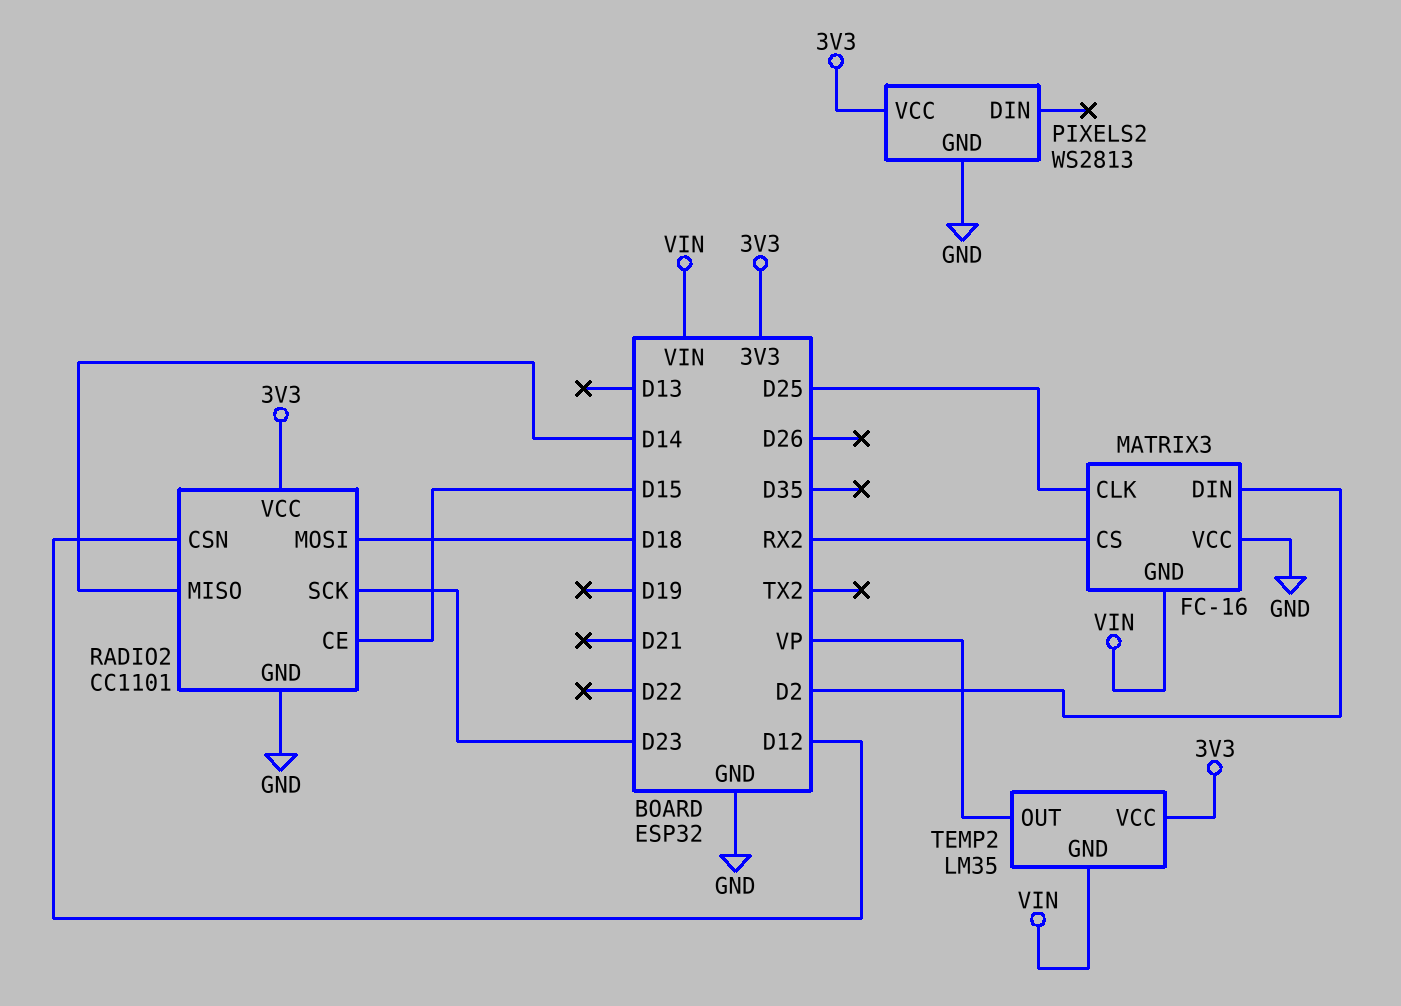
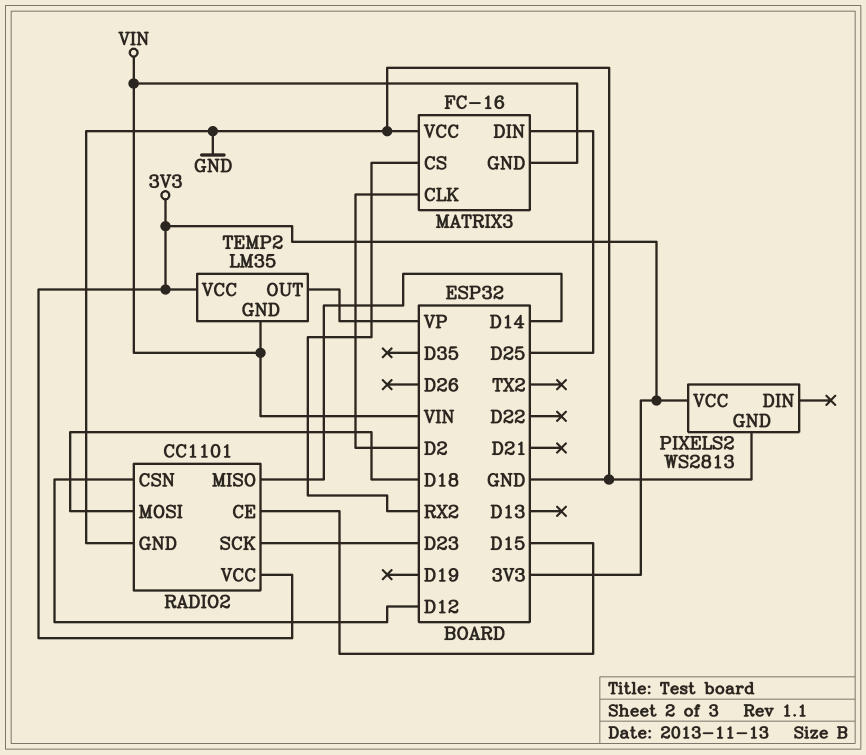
MATRIX3 pin CLK: D25 -> D2
MATRIX3 pin DIN: D2 -> D25

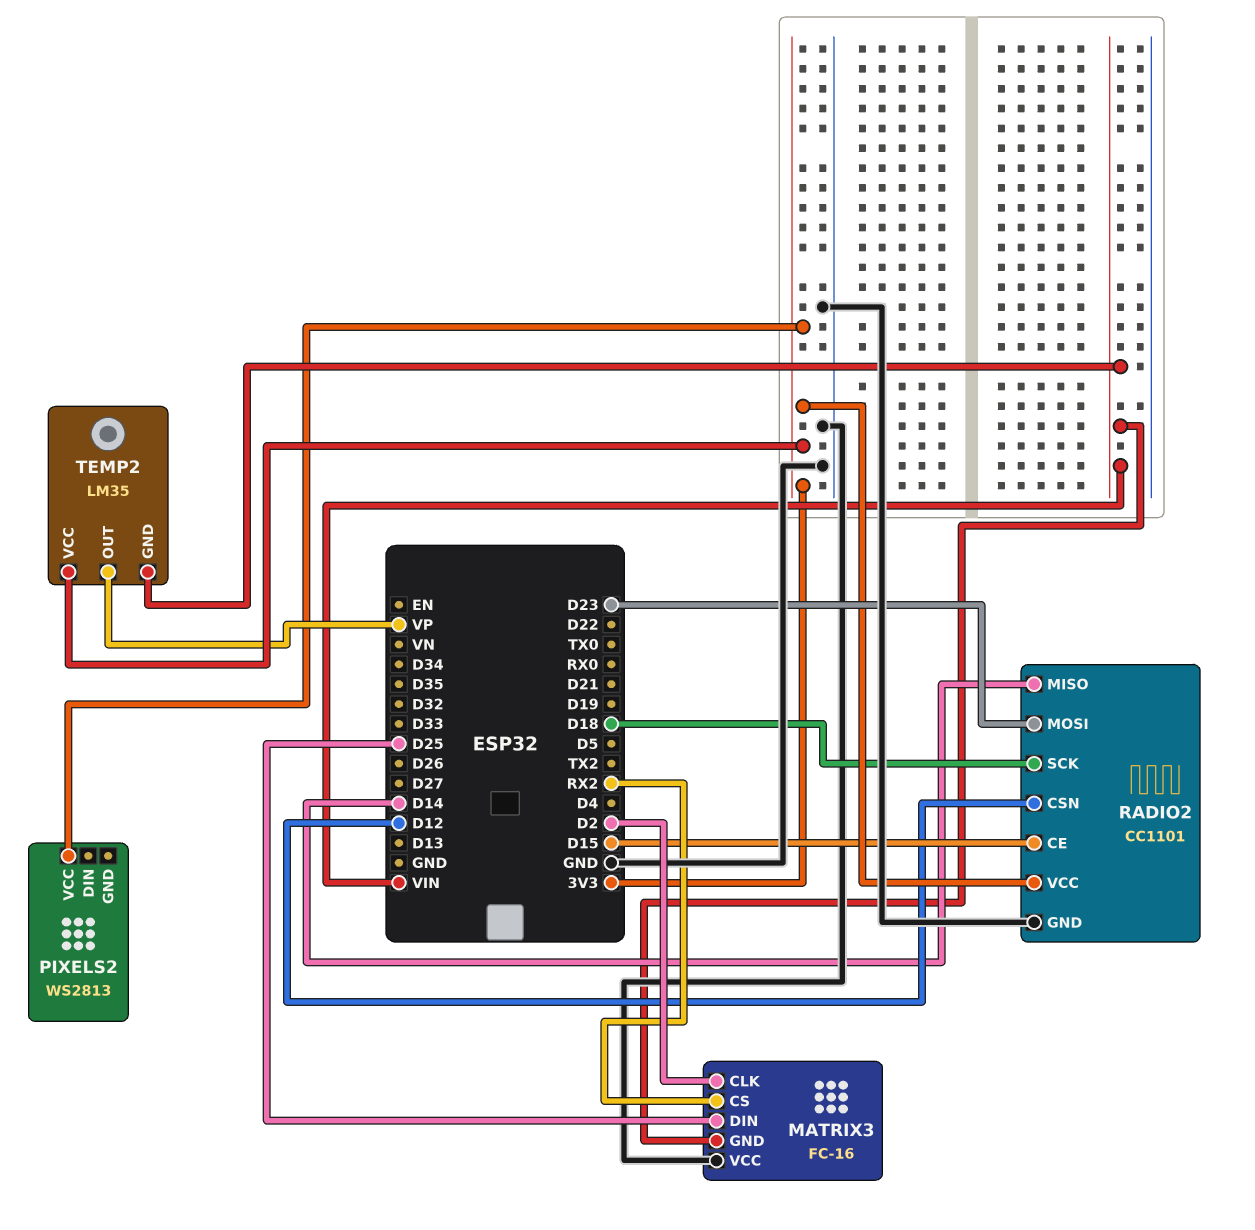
PIXELS2 pin GND: GND -> none
RADIO2 pin MOSI: D18 -> D23
RADIO2 pin SCK: D23 -> D18

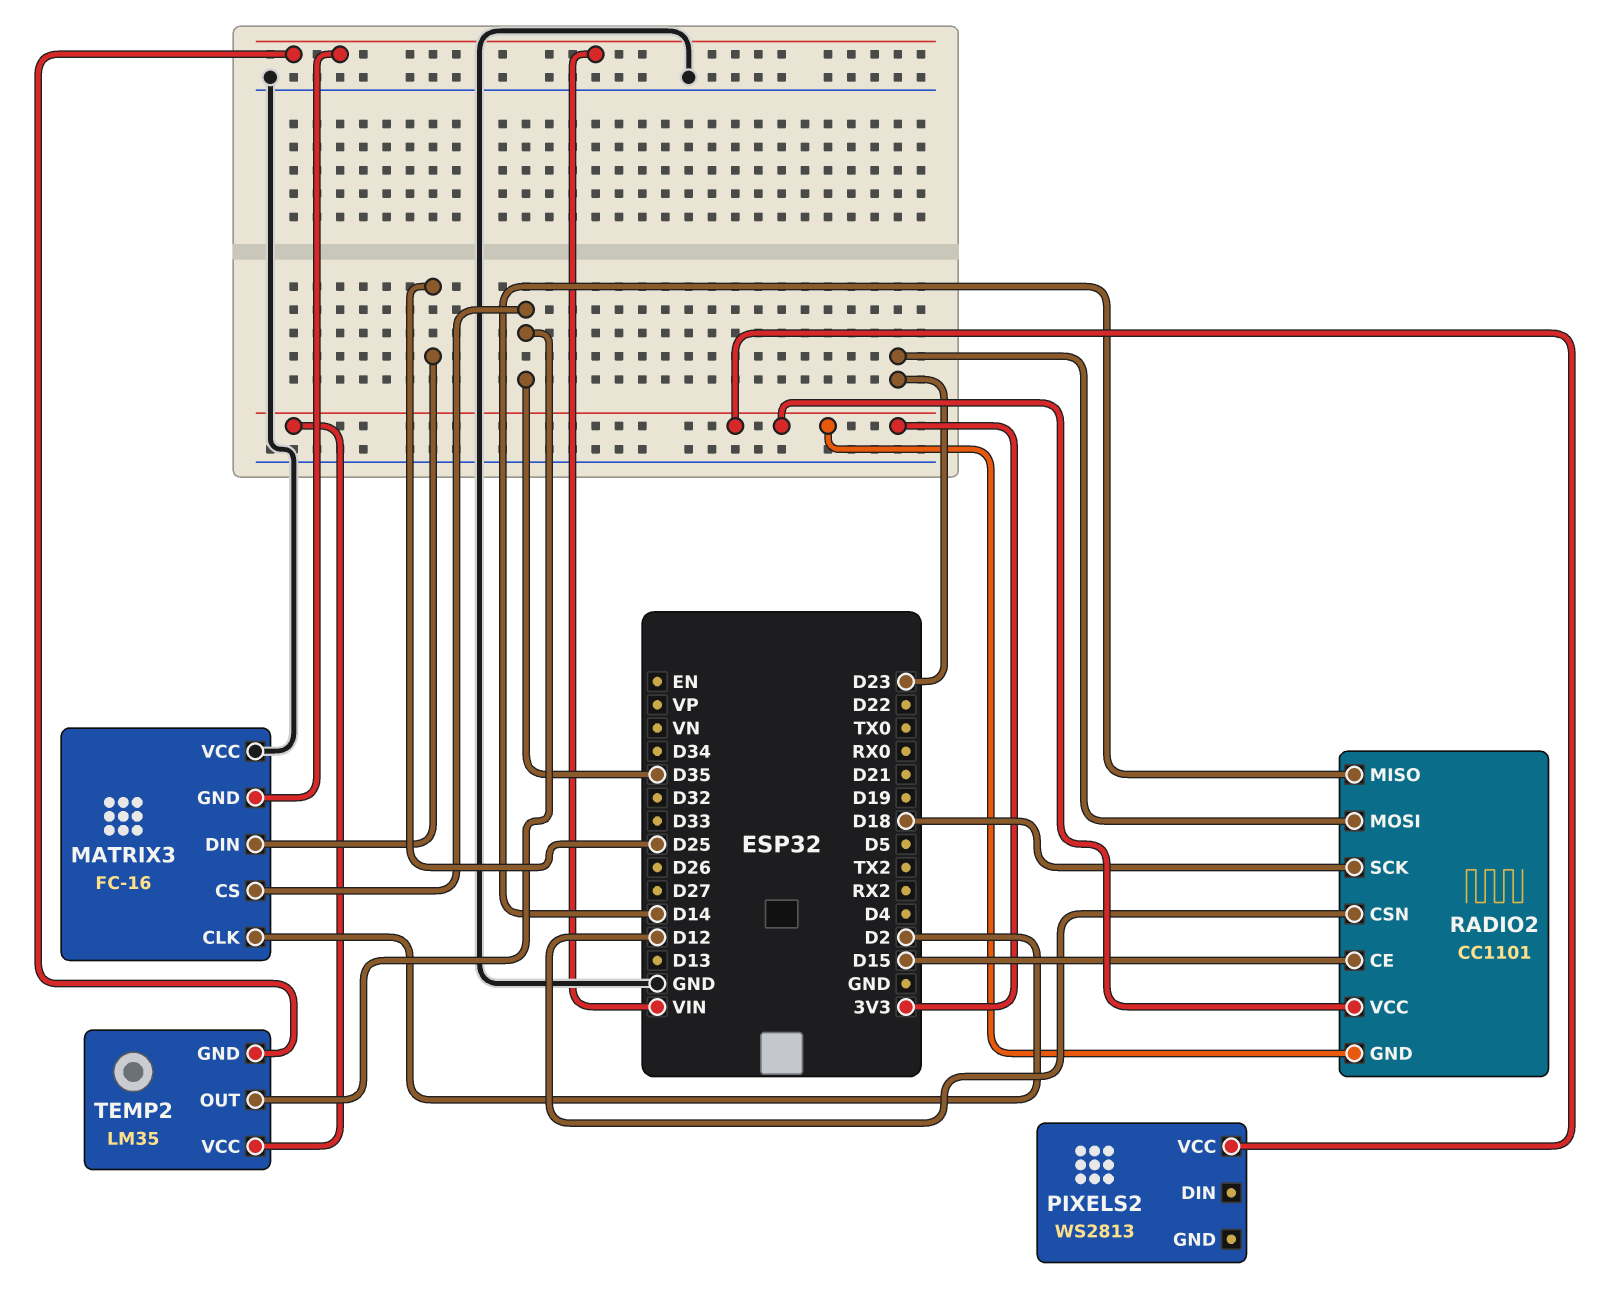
MATRIX3 pin CS: RX2 -> D35
RADIO2 pin GND: GND -> 3V3
TEMP2 pin OUT: VP -> D35

